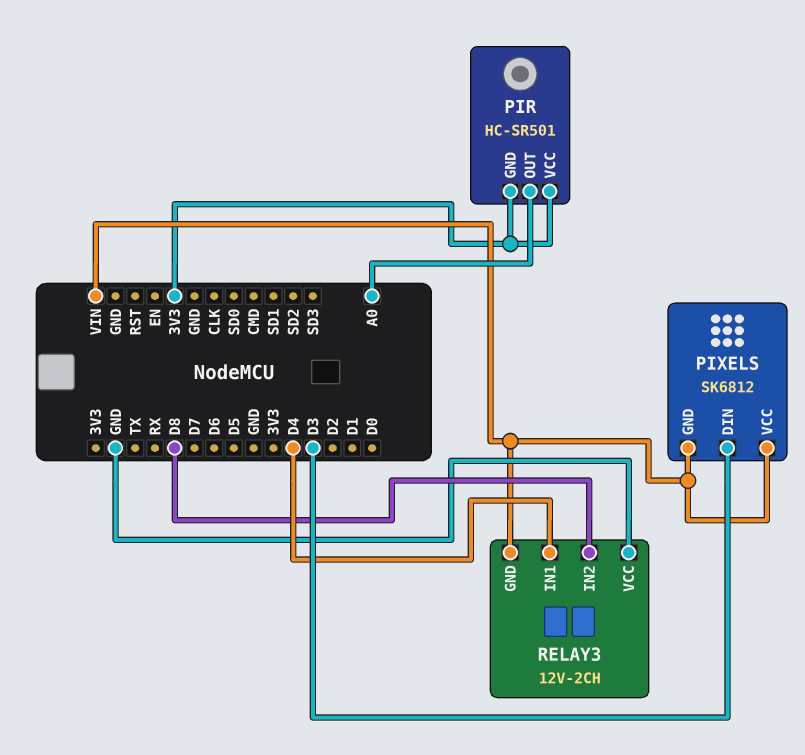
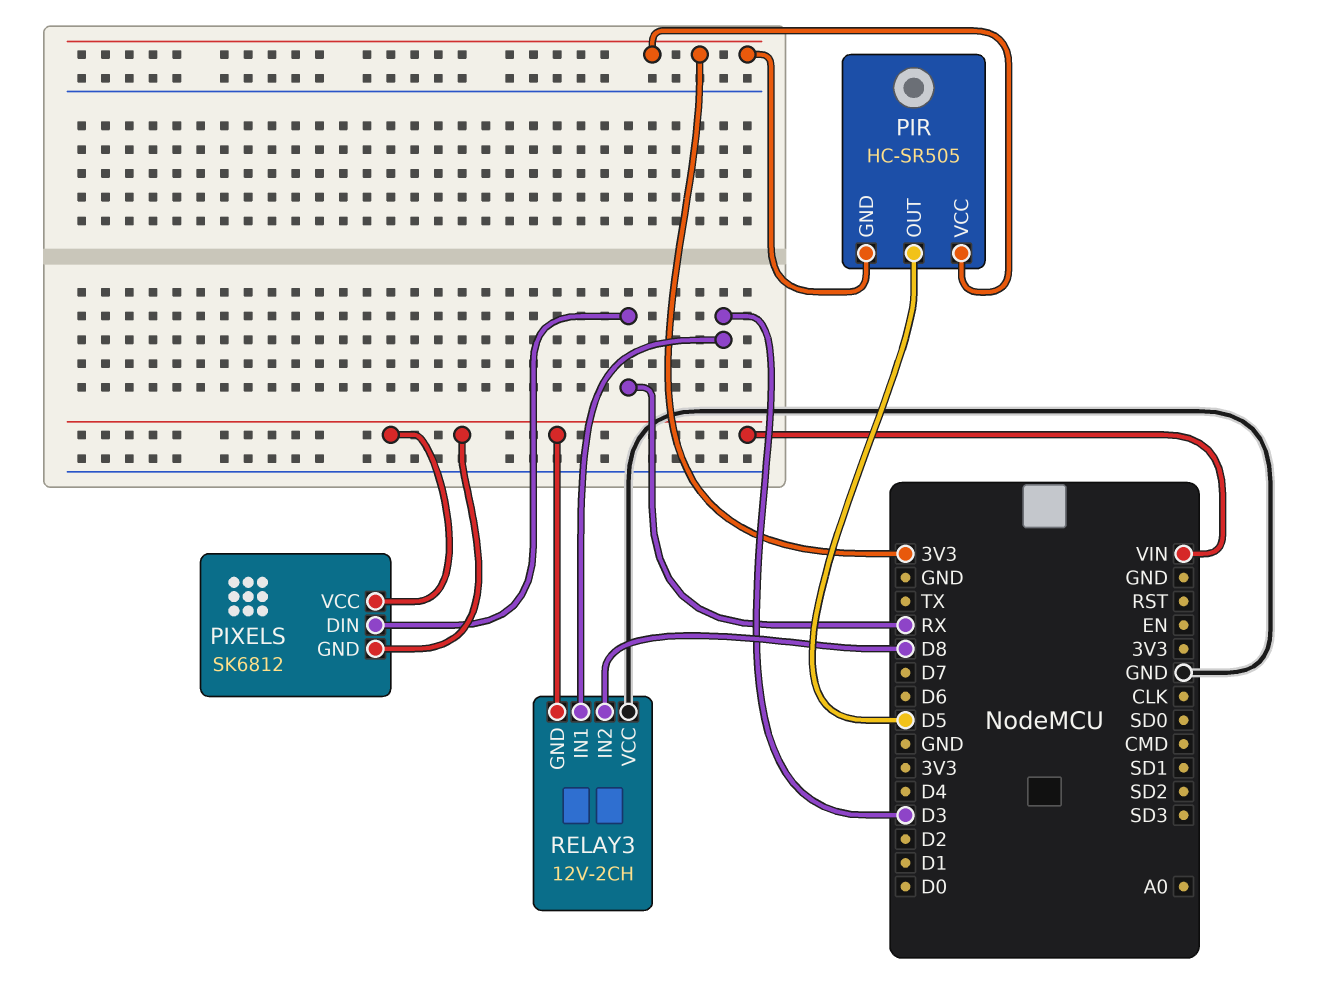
PIR: HC-SR501 -> HC-SR505
PIR pin OUT: A0 -> D5
PIXELS pin DIN: D3 -> RX
RELAY3 pin IN1: D4 -> D3

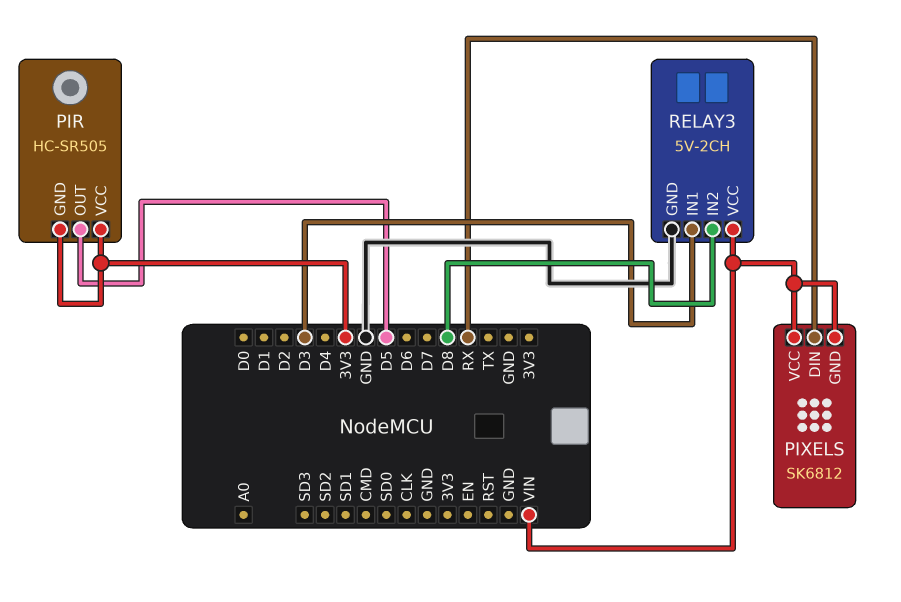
RELAY3: 12V-2CH -> 5V-2CH
RELAY3 pin GND: VIN -> GND
RELAY3 pin VCC: GND -> VIN

